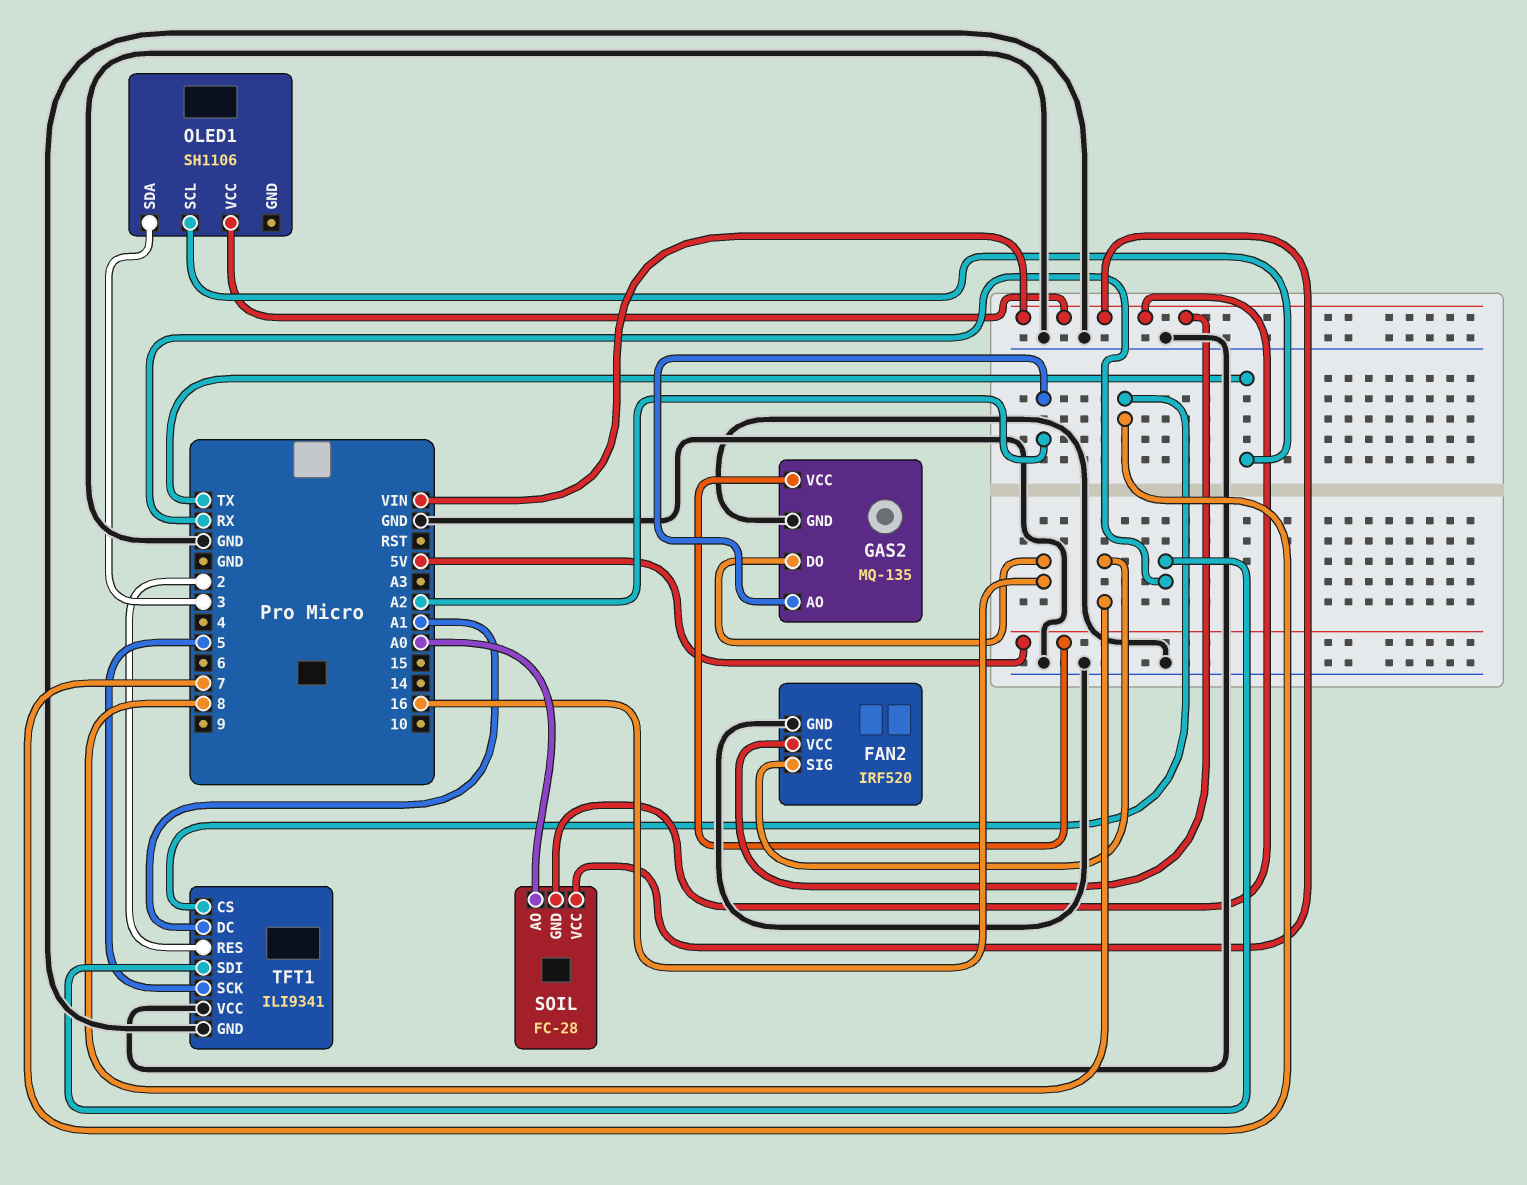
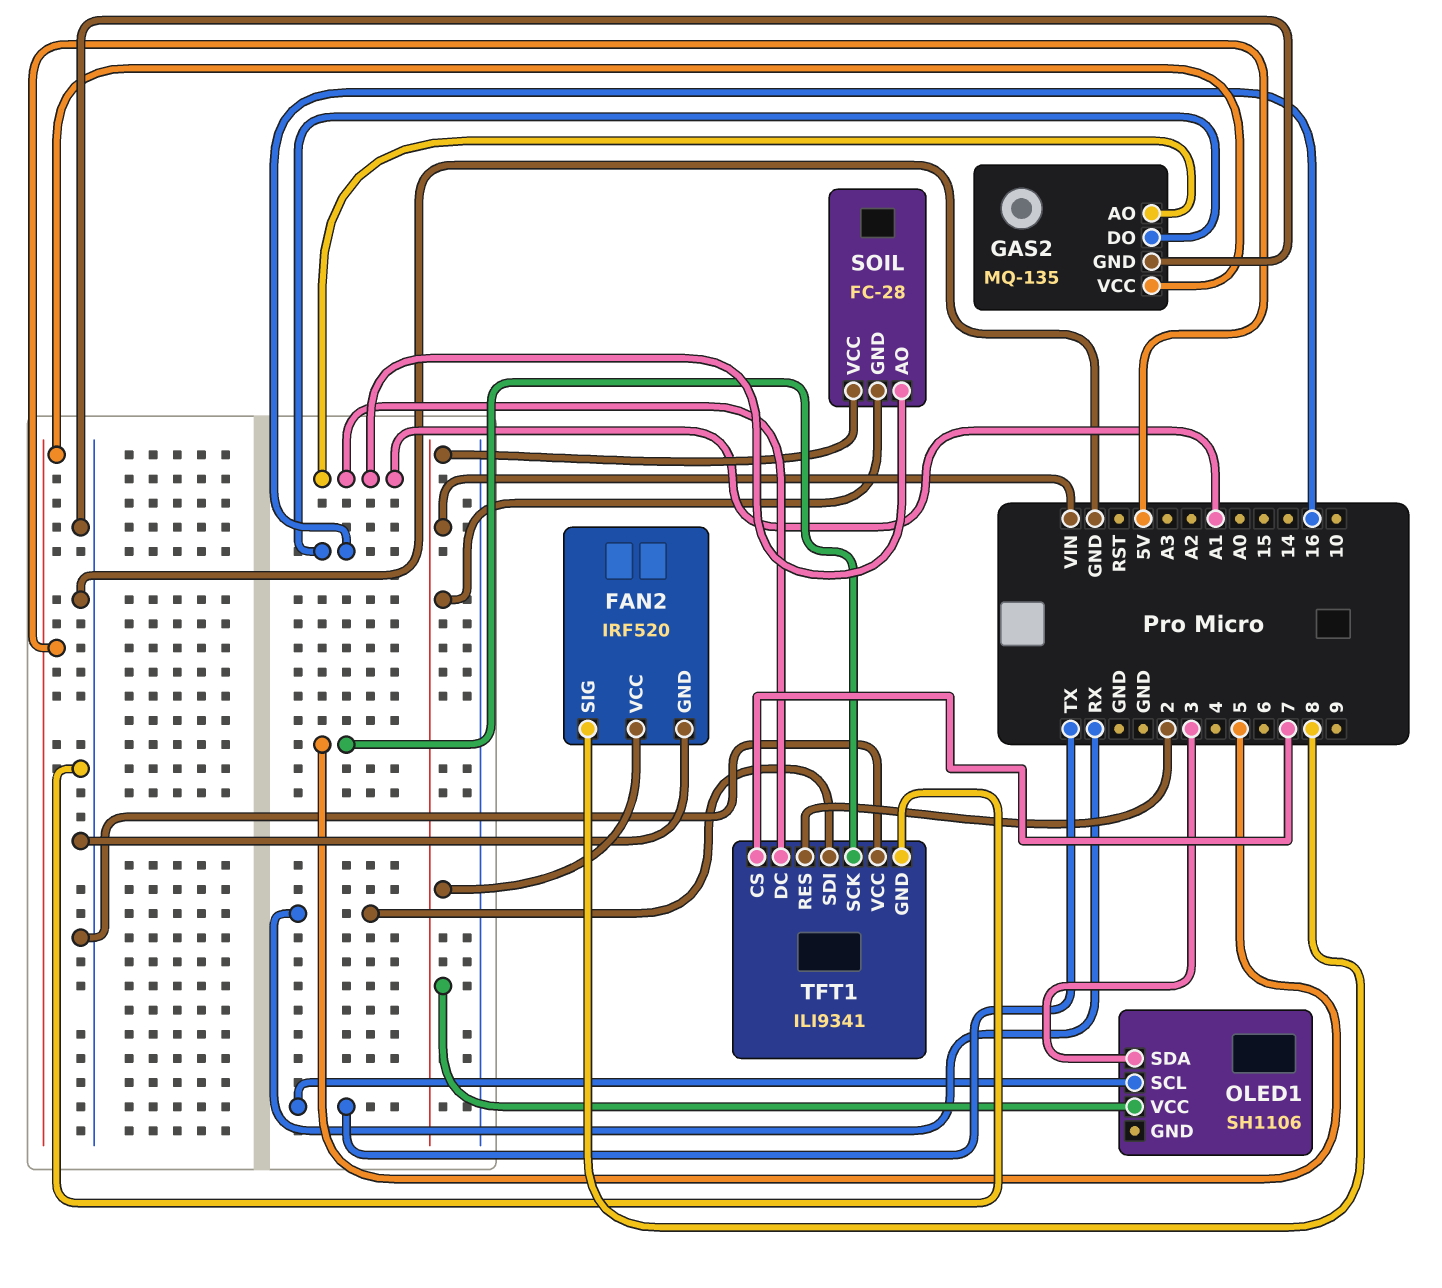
GAS2 pin AO: A2 -> A1
SOIL pin AO: A0 -> A1

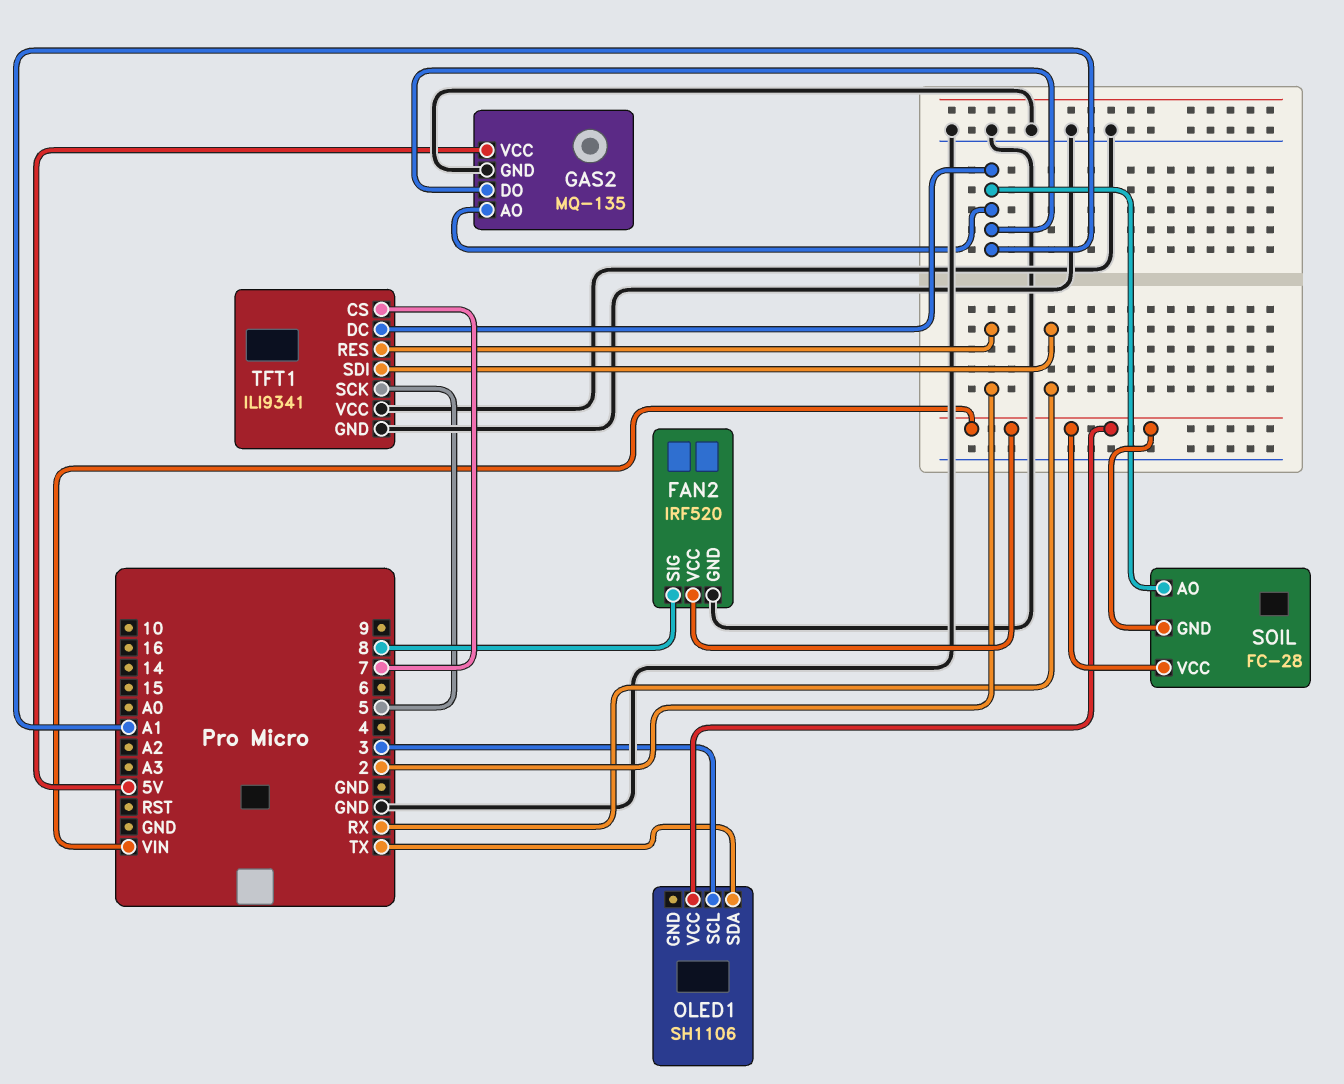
GAS2 pin DO: 16 -> A1
OLED1 pin SCL: TX -> 3
OLED1 pin SDA: 3 -> TX

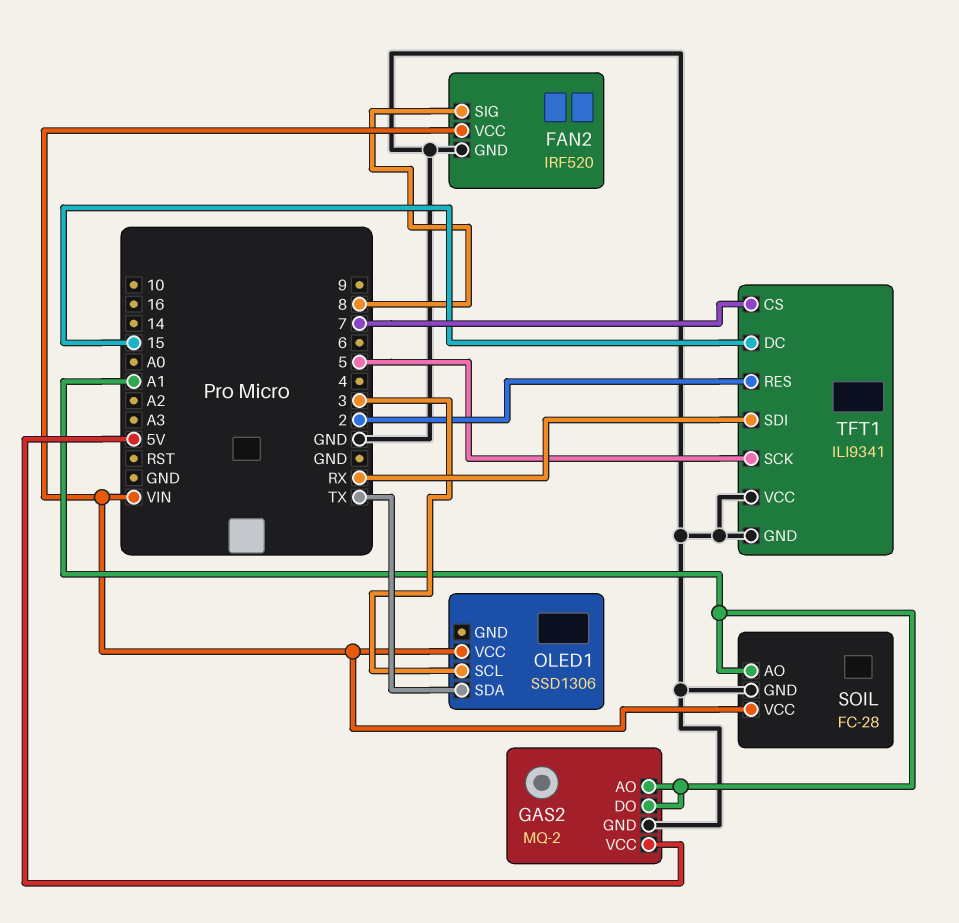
GAS2: MQ-135 -> MQ-2
OLED1: SH1106 -> SSD1306
SOIL pin GND: VIN -> GND
TFT1 pin DC: A1 -> 15

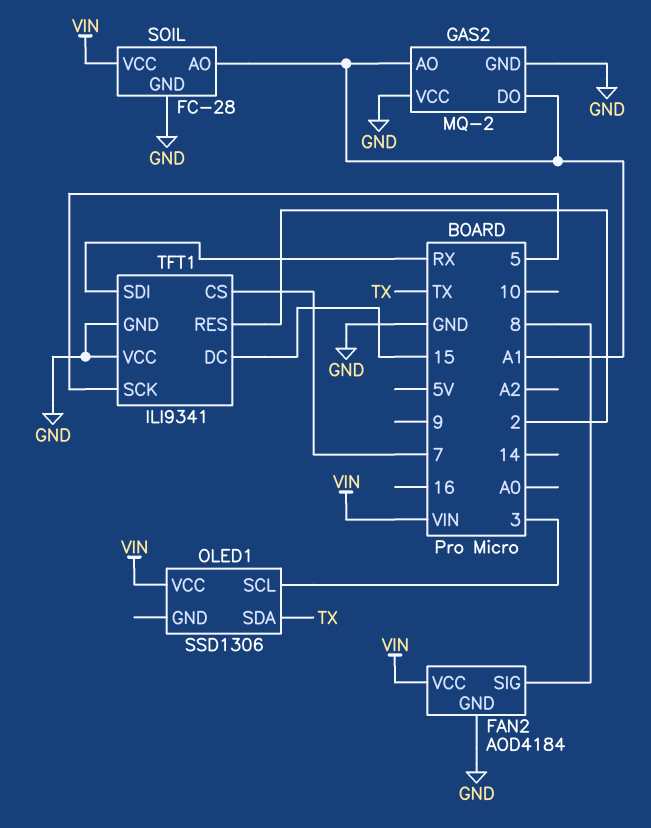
FAN2: IRF520 -> AOD4184
GAS2 pin VCC: 5V -> GND

